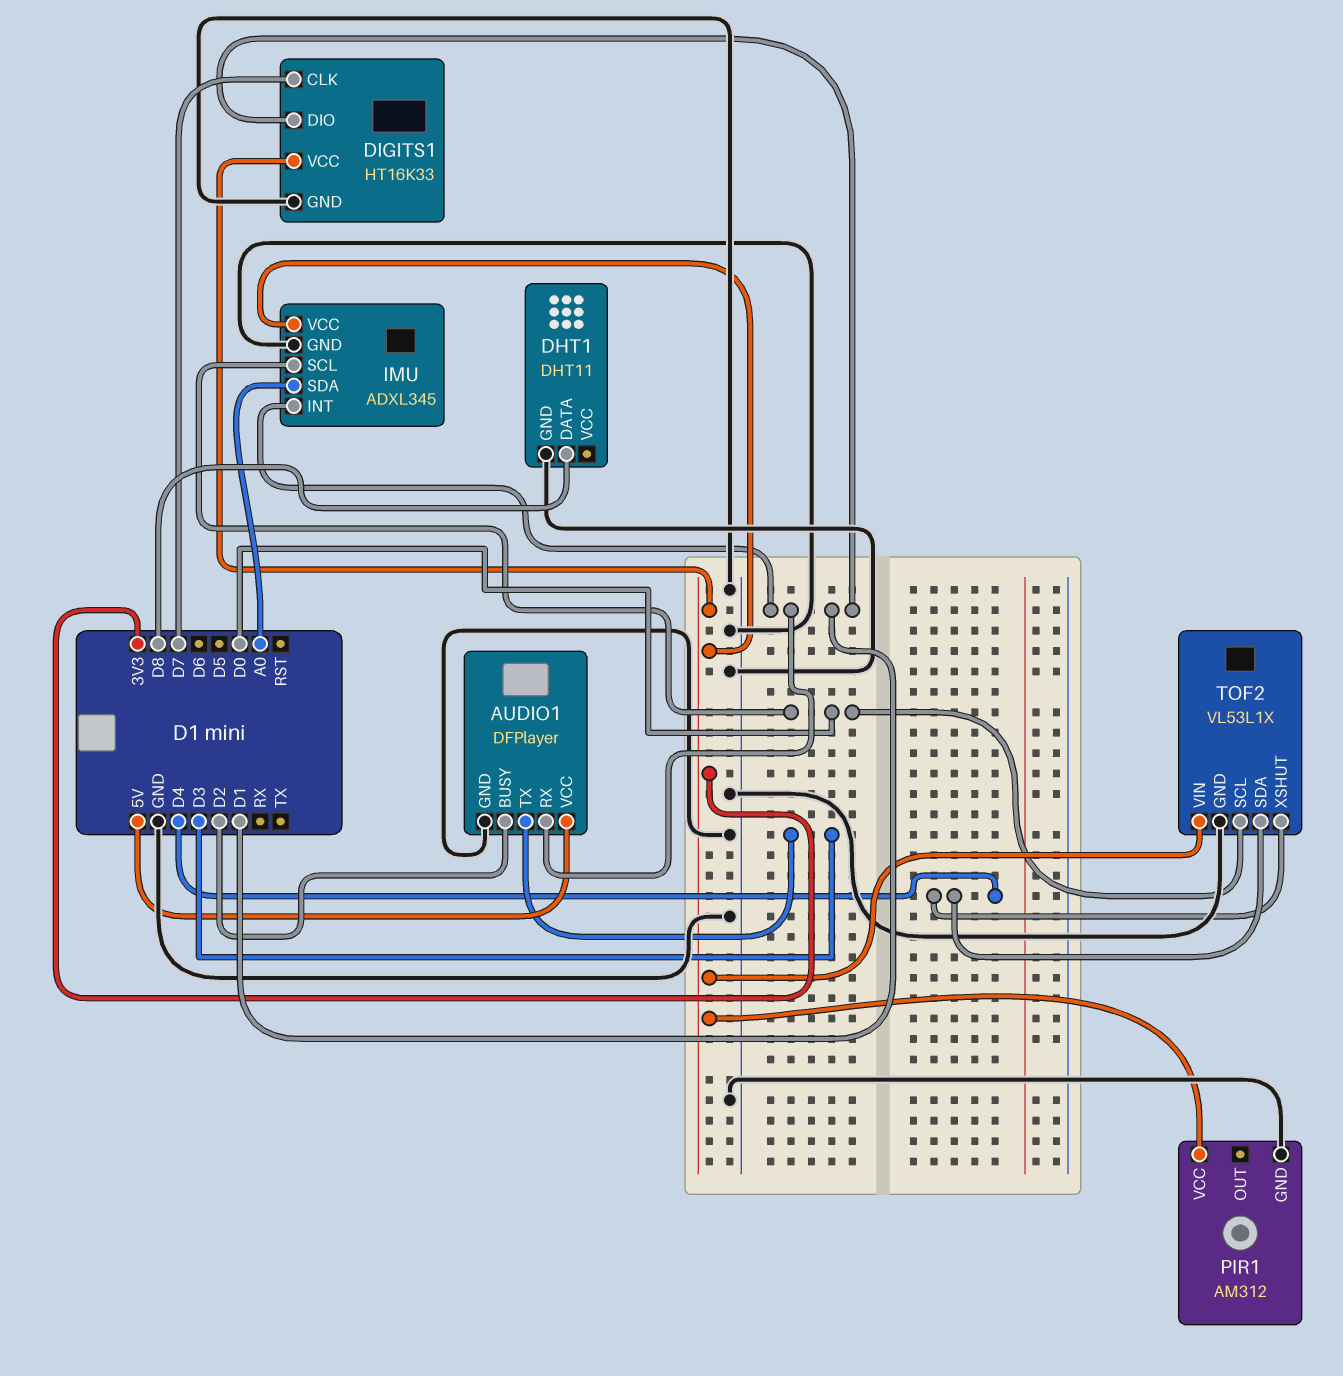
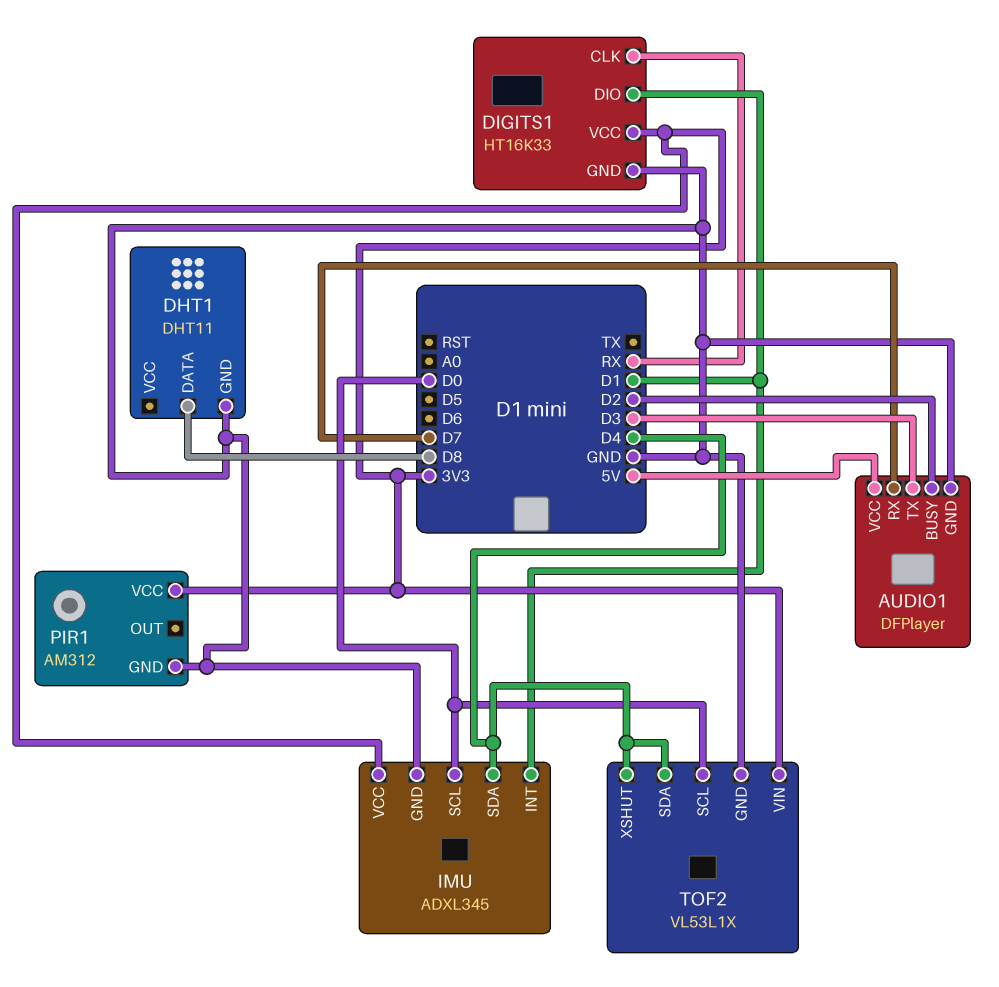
AUDIO1 pin RX: D1 -> D7
DIGITS1 pin CLK: D7 -> RX
IMU pin SDA: A0 -> D4

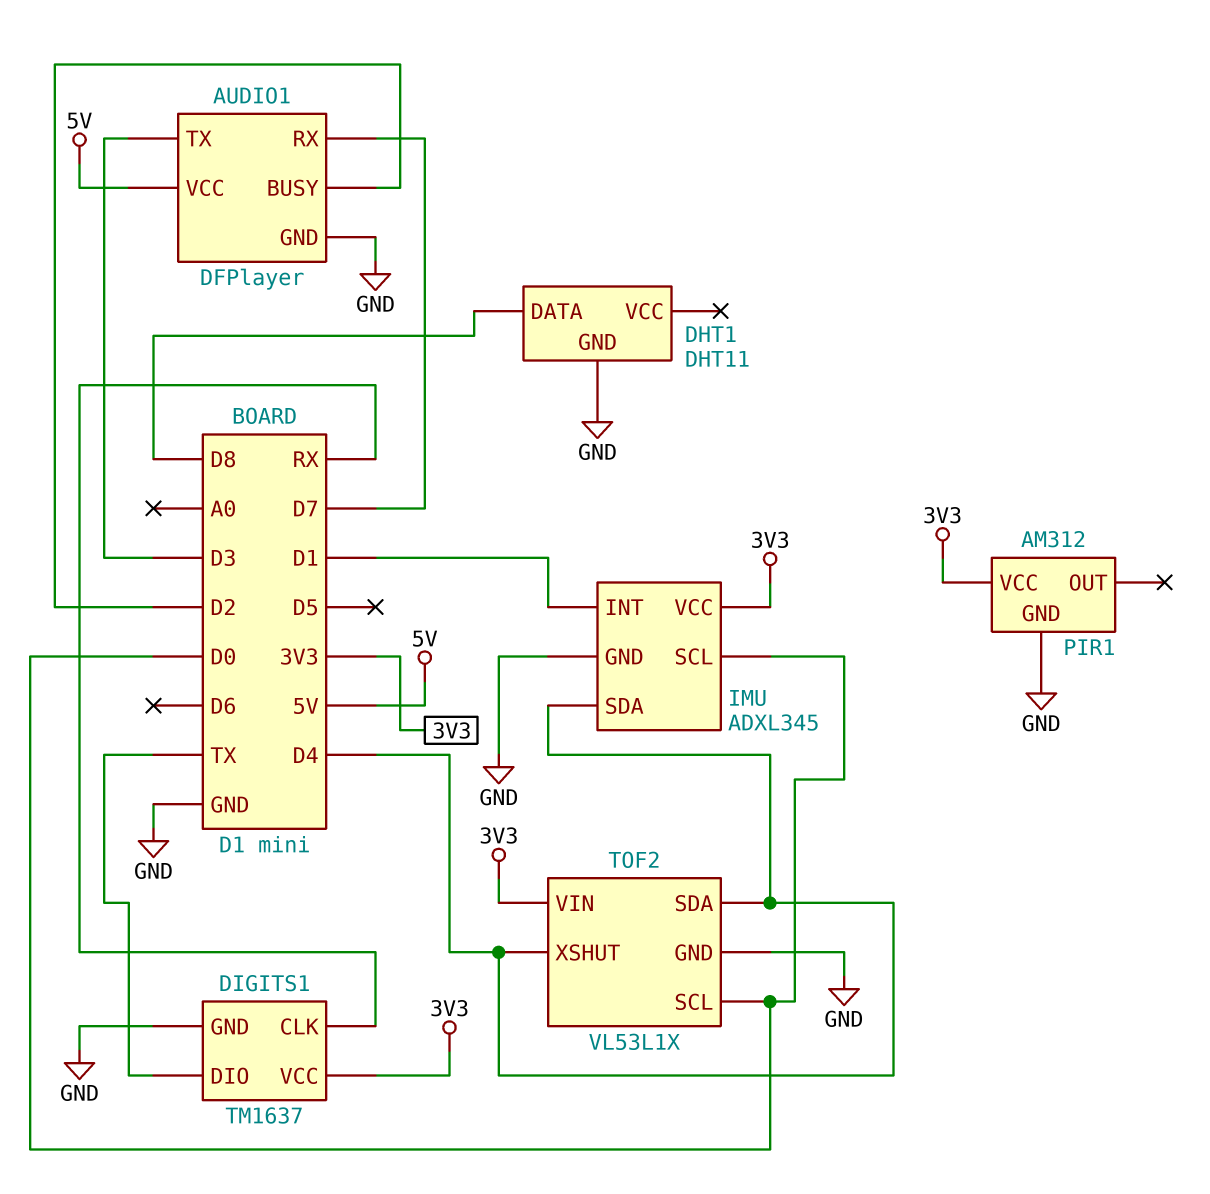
DIGITS1: HT16K33 -> TM1637
DIGITS1 pin DIO: D1 -> TX

